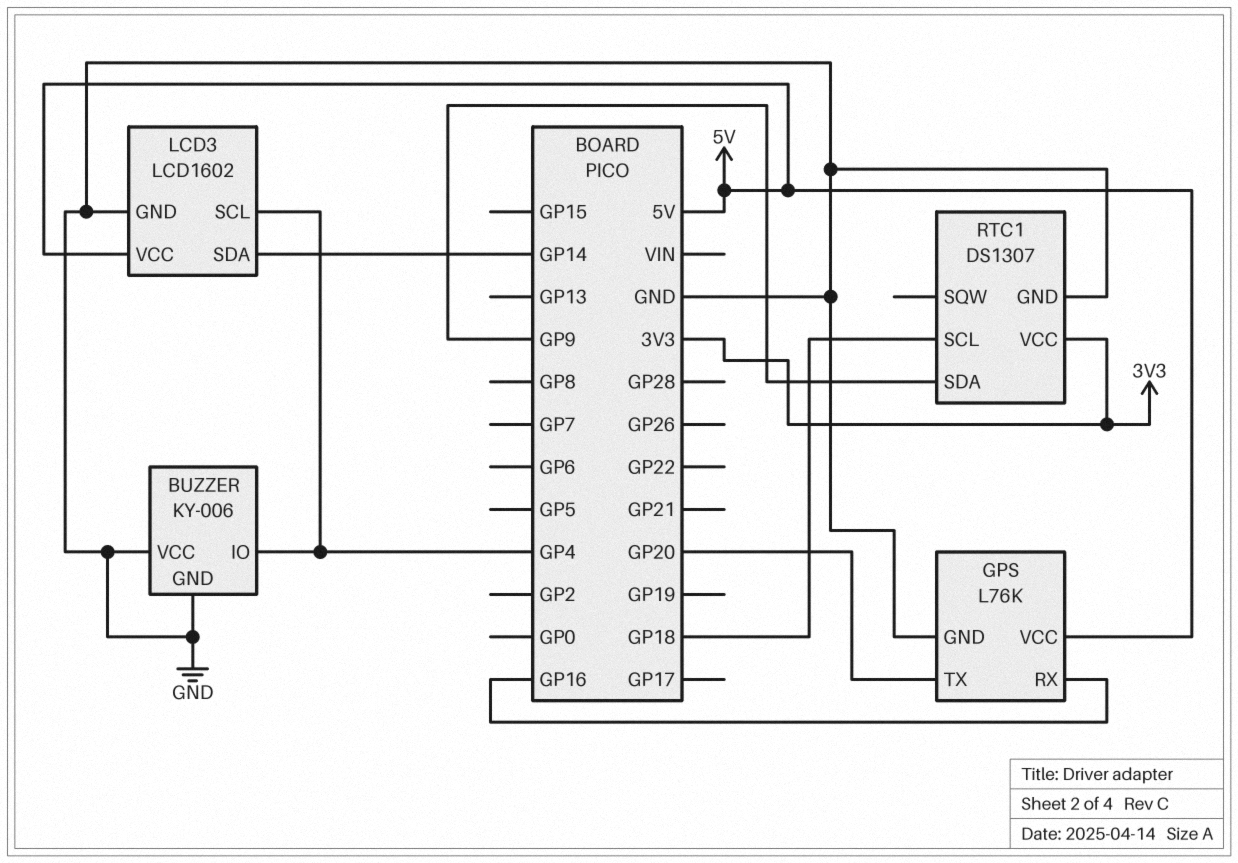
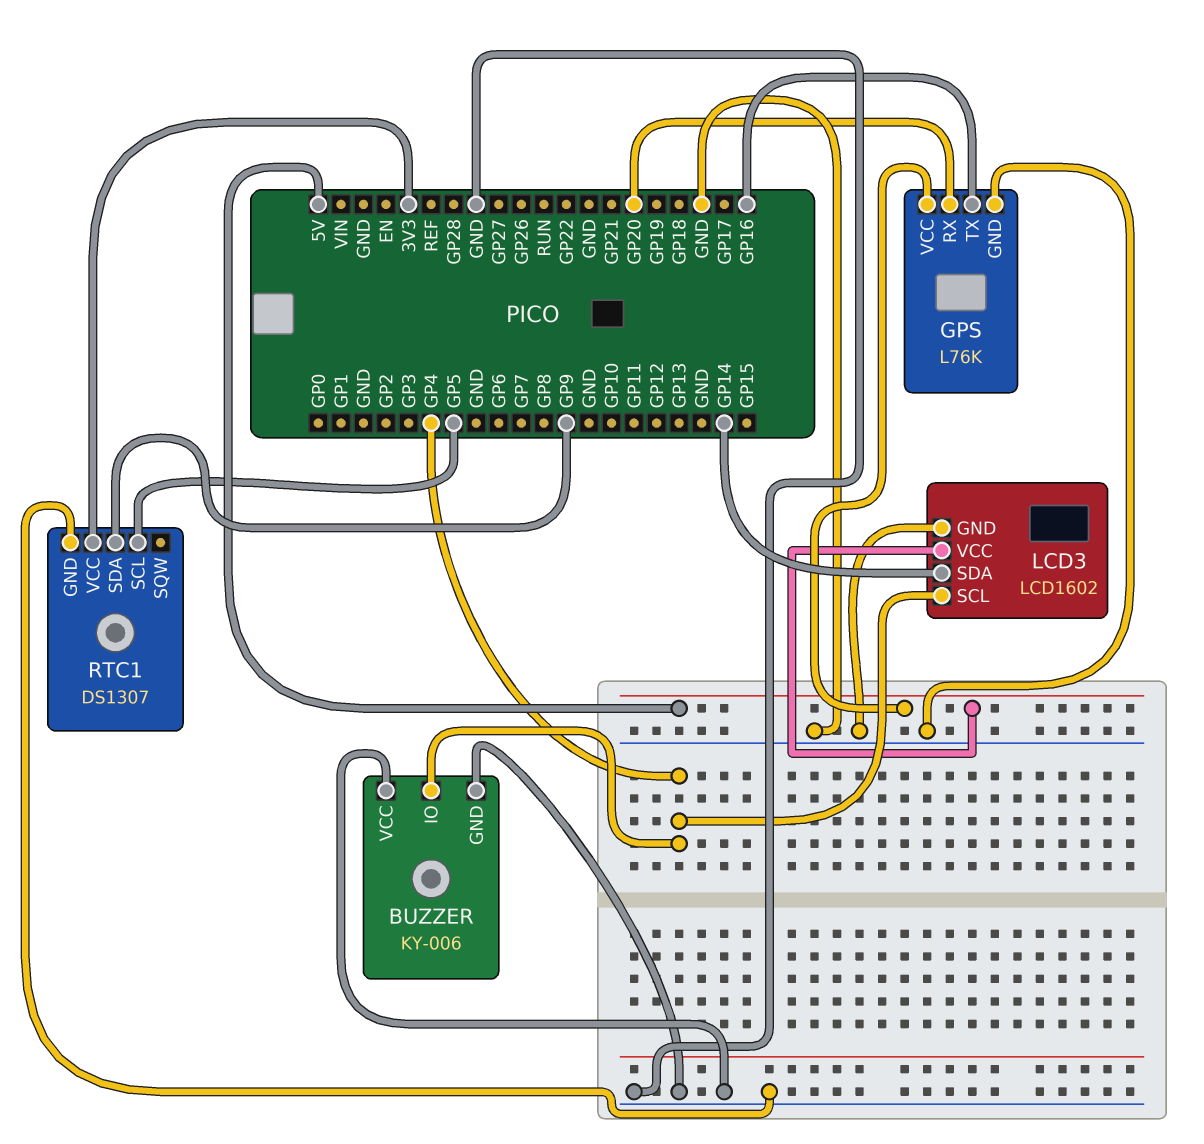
GPS pin RX: GP16 -> GP20
GPS pin TX: GP20 -> GP16
RTC1 pin SCL: GP18 -> GP5

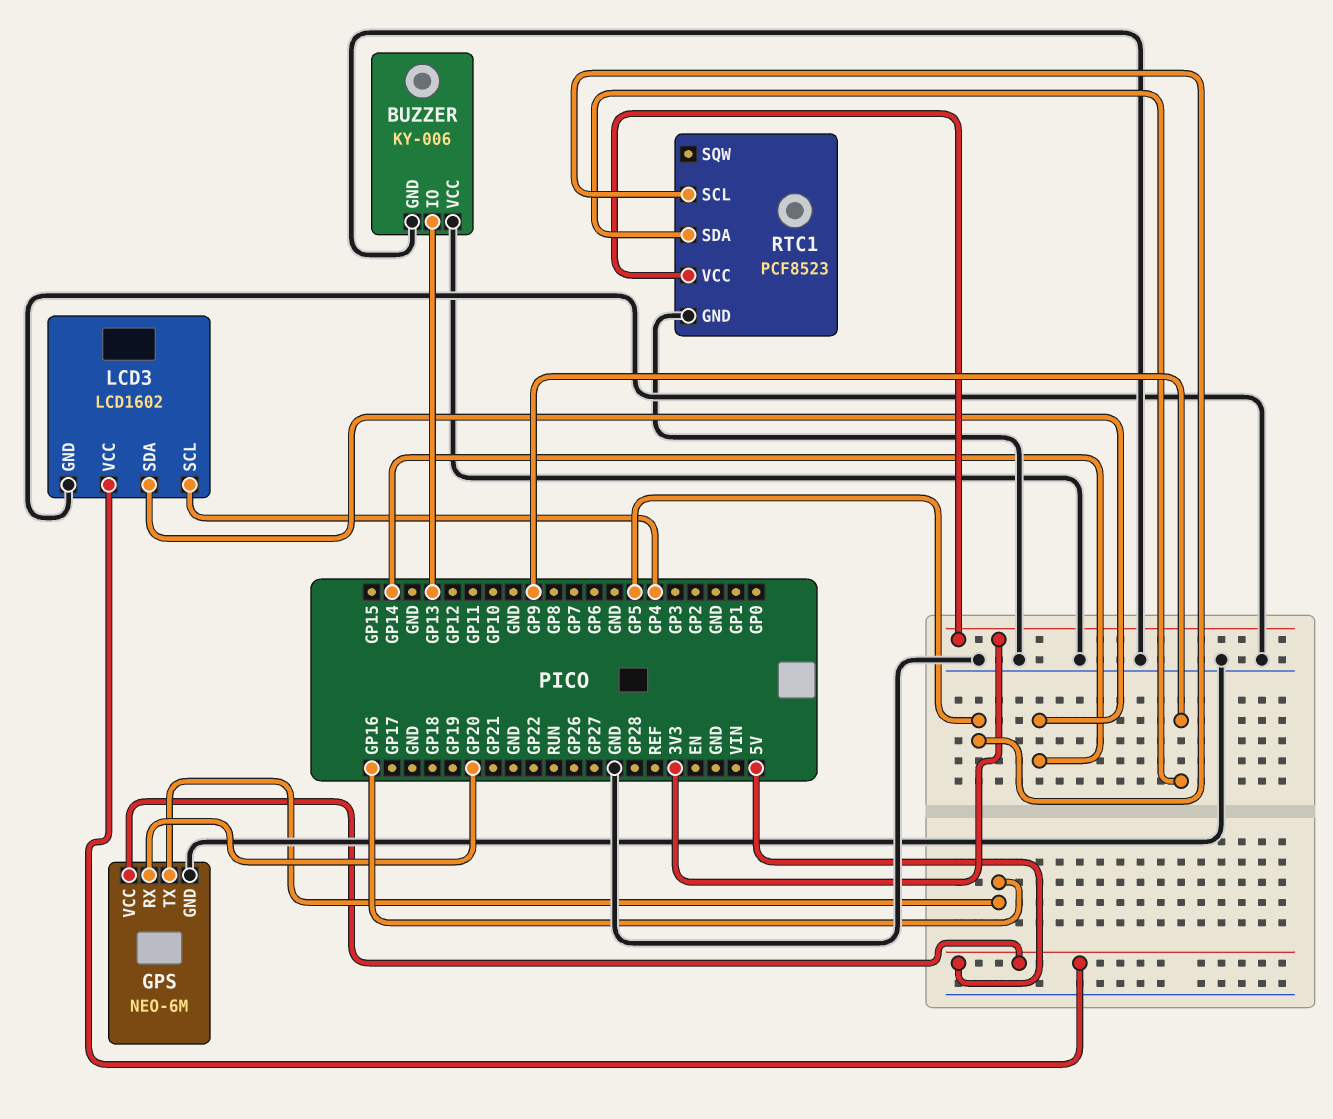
BUZZER pin IO: GP4 -> GP13
GPS: L76K -> NEO-6M
RTC1: DS1307 -> PCF8523

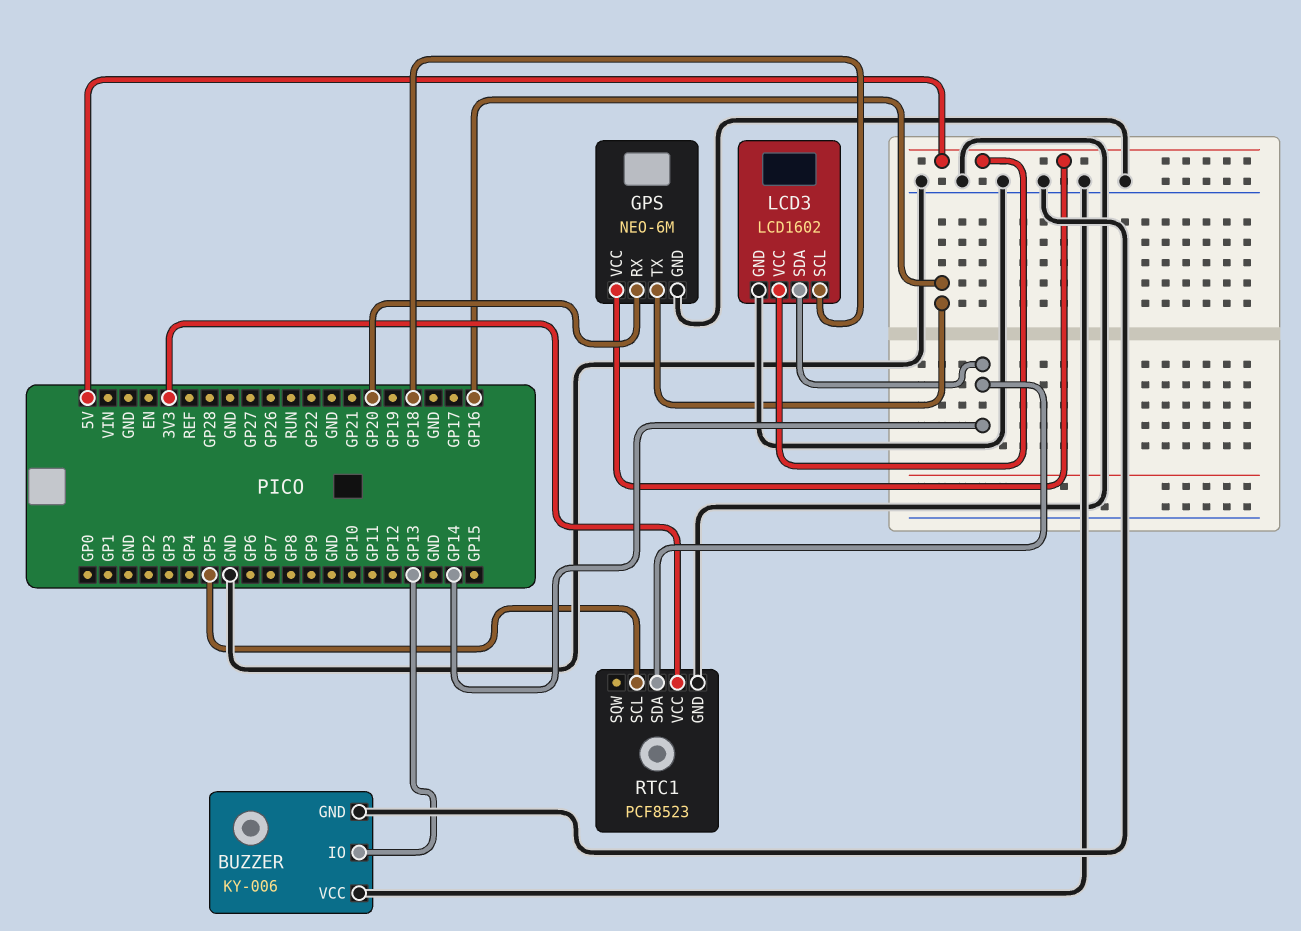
LCD3 pin SCL: GP4 -> GP18
RTC1 pin SDA: GP9 -> GP14

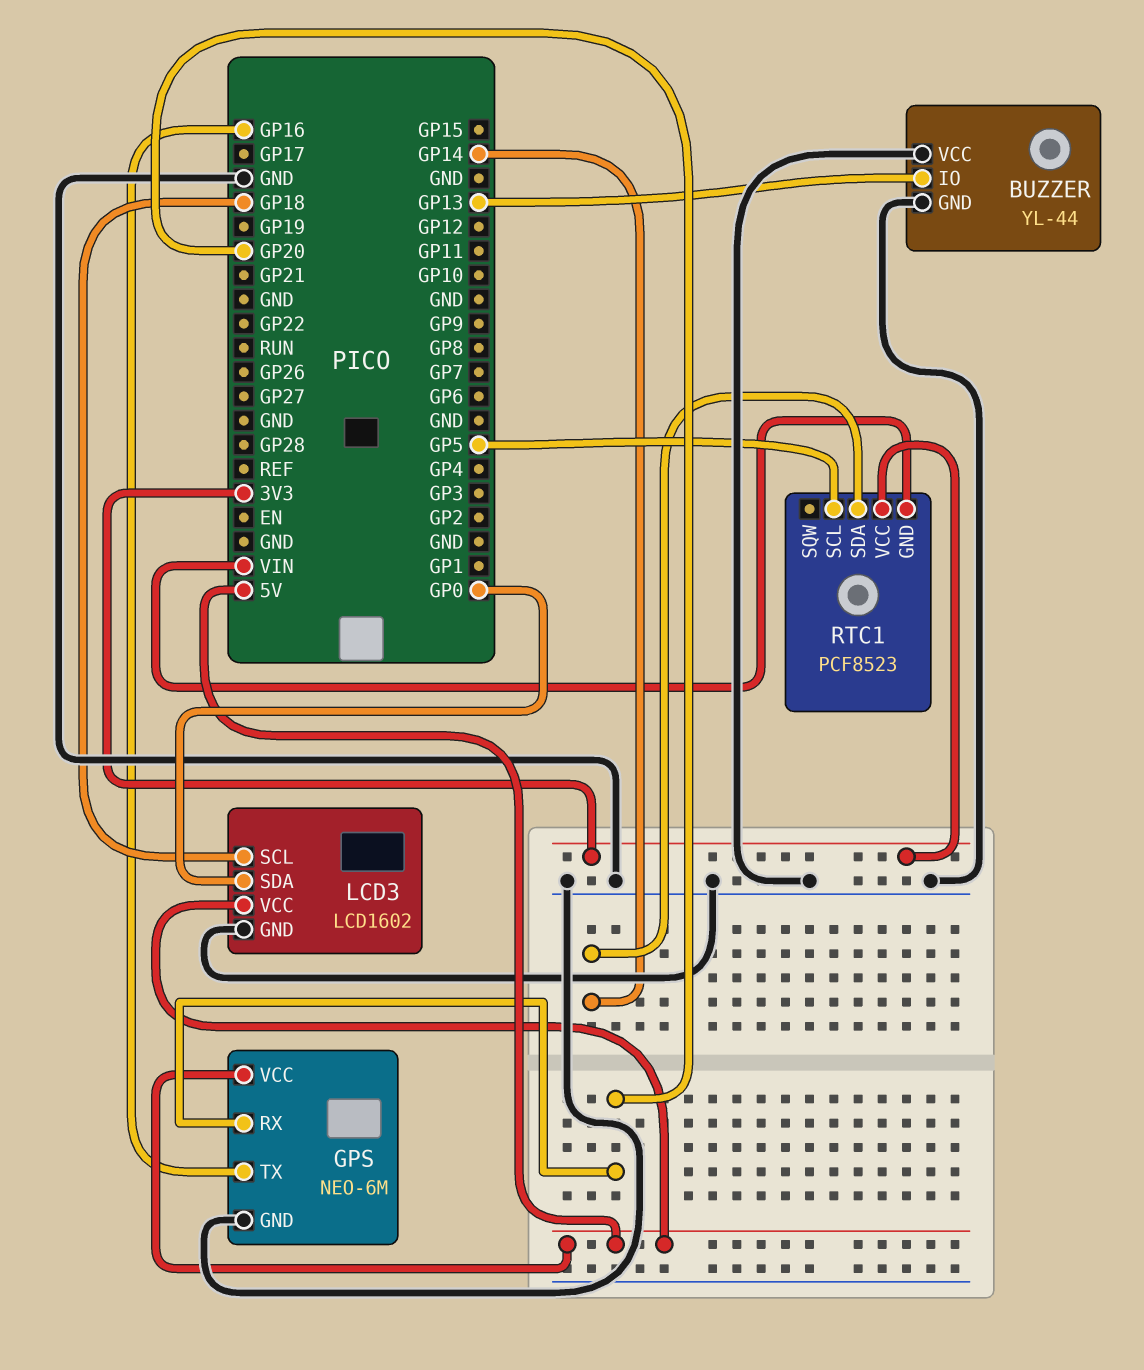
BUZZER: KY-006 -> YL-44
LCD3 pin SDA: GP14 -> GP0
RTC1 pin GND: GND -> VIN

